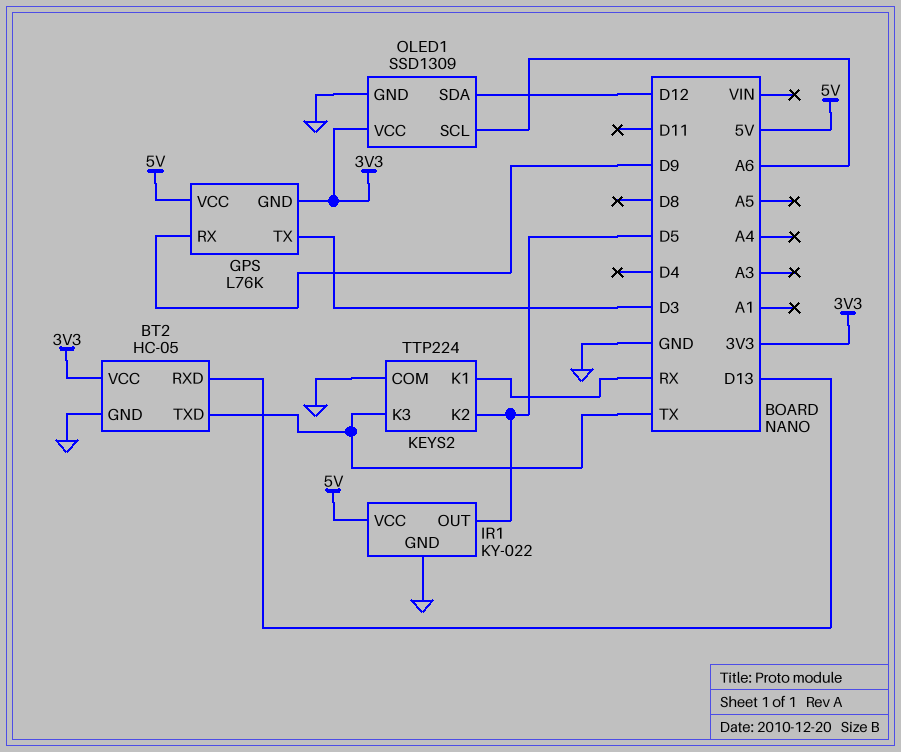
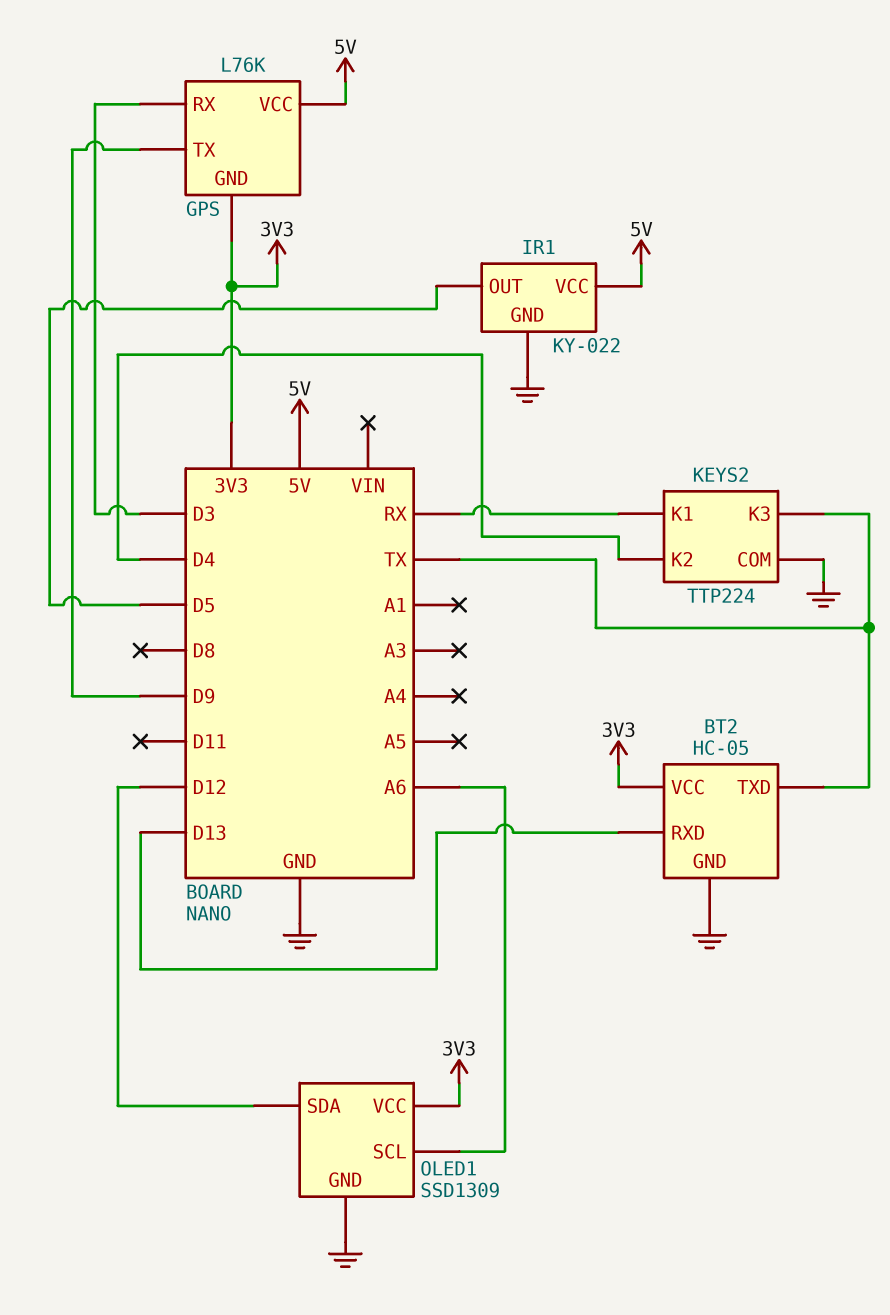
GPS pin RX: D9 -> D3
GPS pin TX: D3 -> D9
KEYS2 pin K2: D5 -> D4

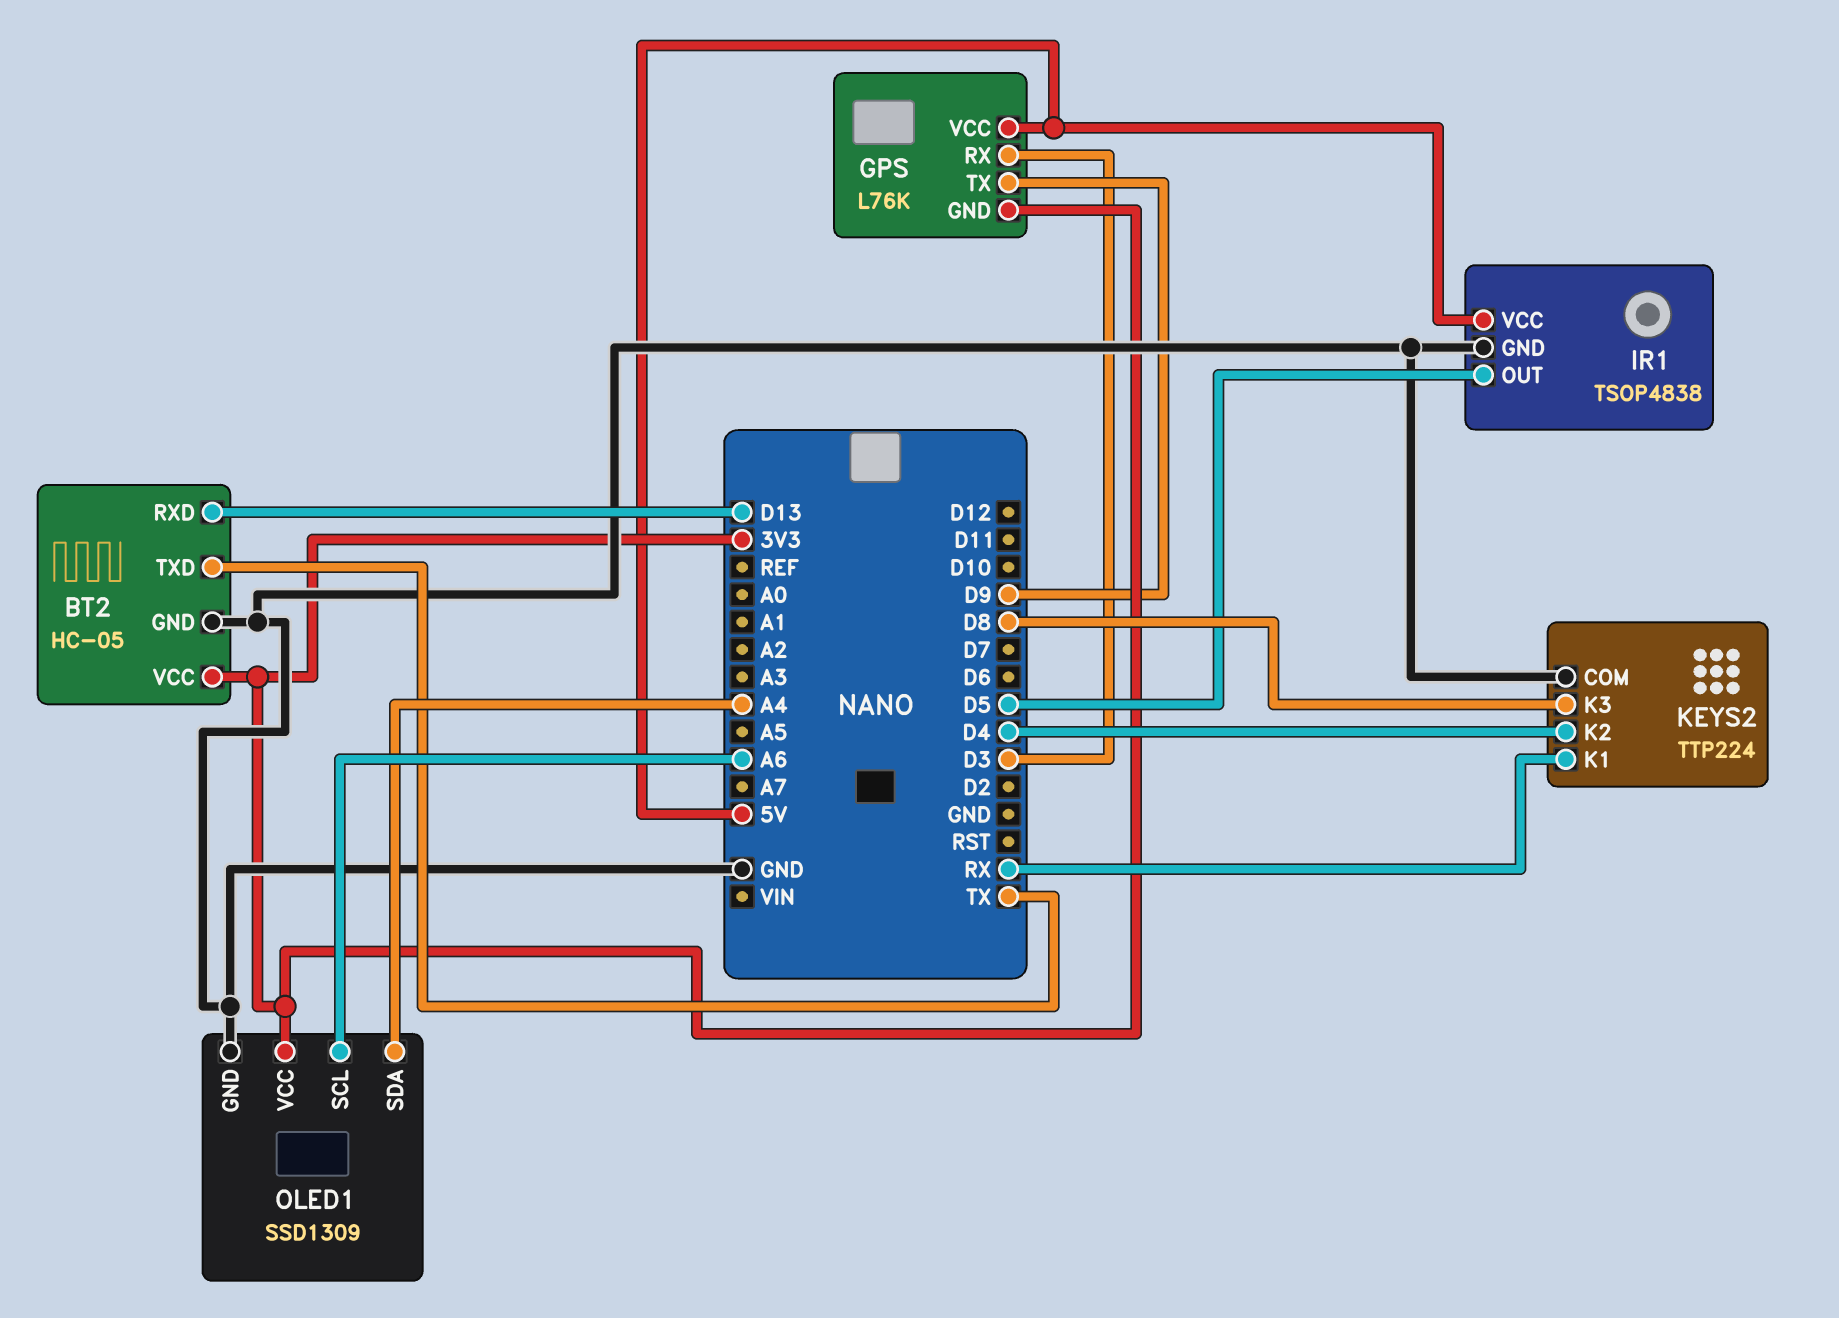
IR1: KY-022 -> TSOP4838
KEYS2 pin K3: TX -> D8
OLED1 pin SDA: D12 -> A4

